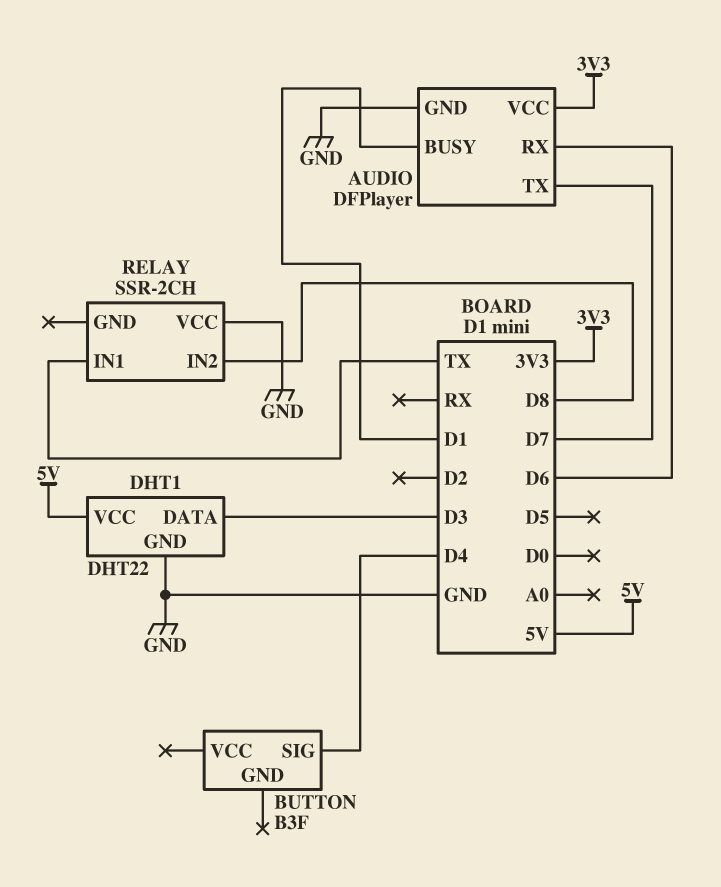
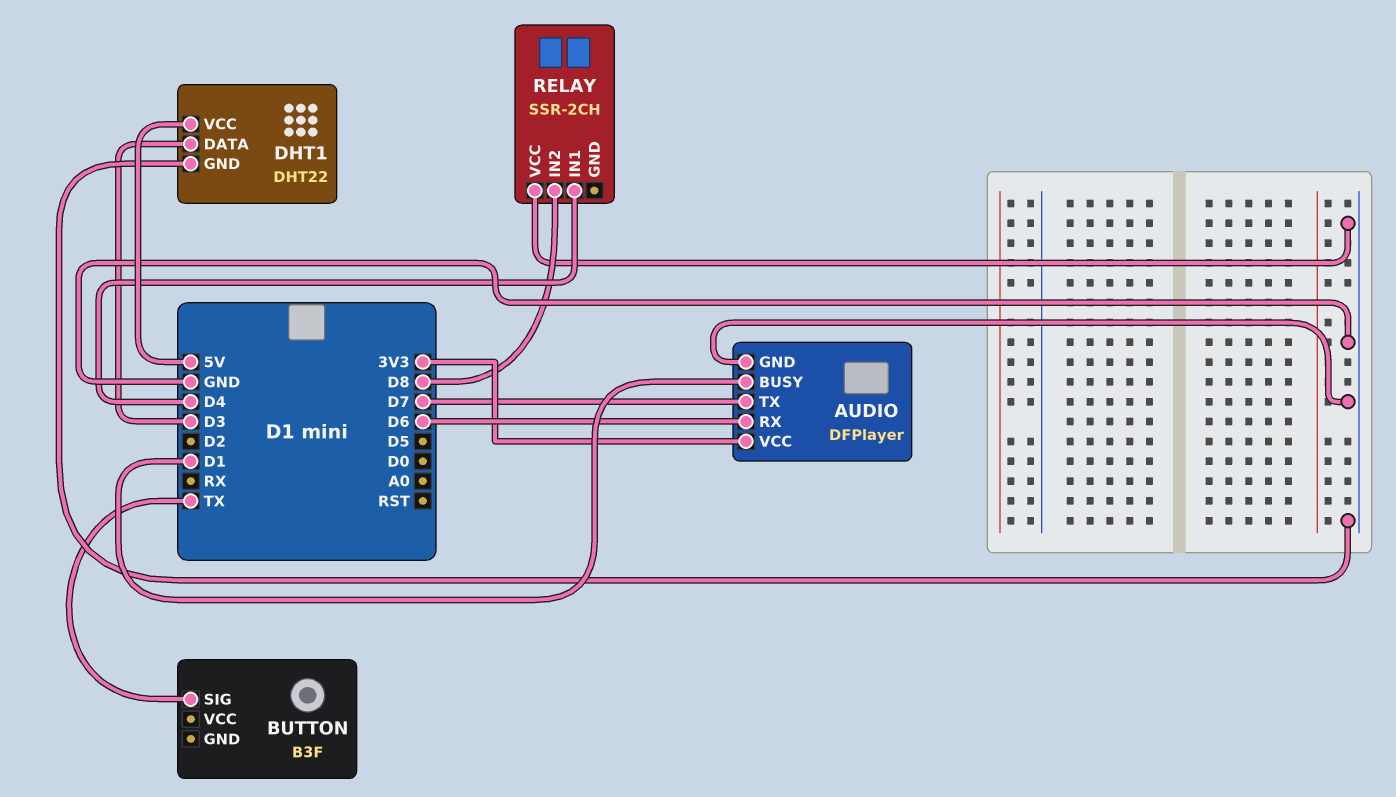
BUTTON pin SIG: D4 -> TX
RELAY pin IN1: TX -> D4

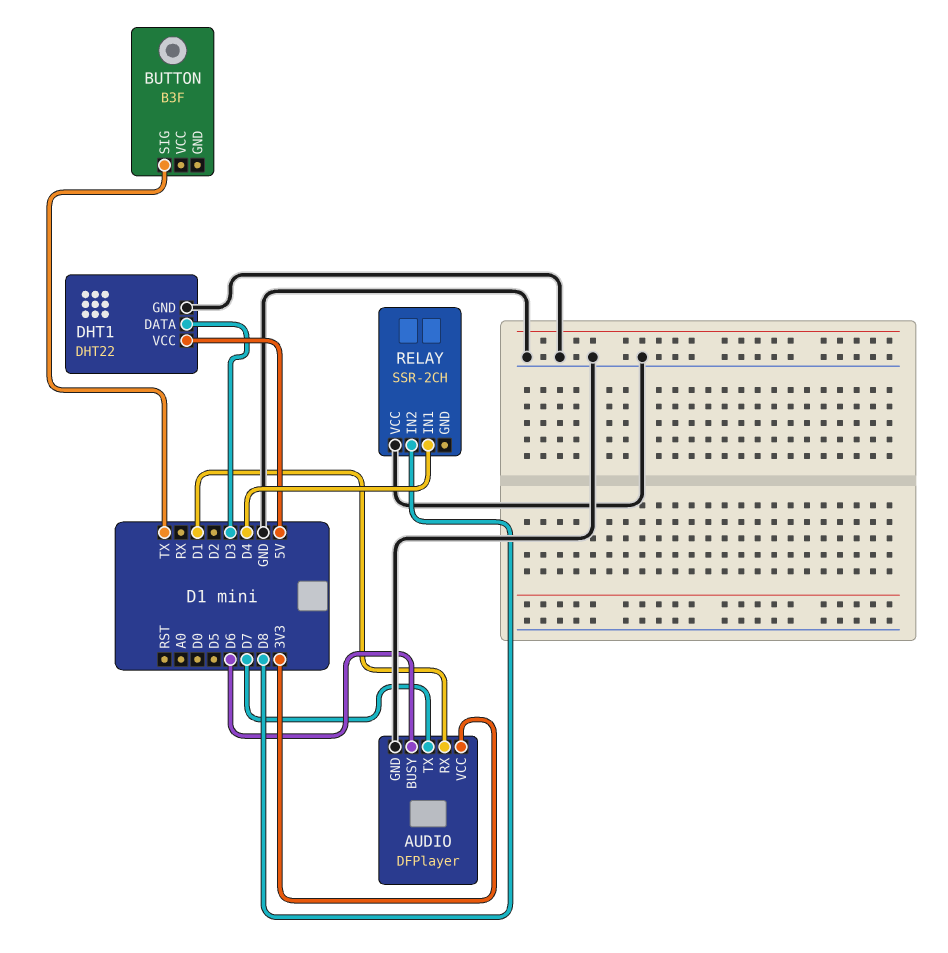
AUDIO pin BUSY: D1 -> D6
AUDIO pin RX: D6 -> D1

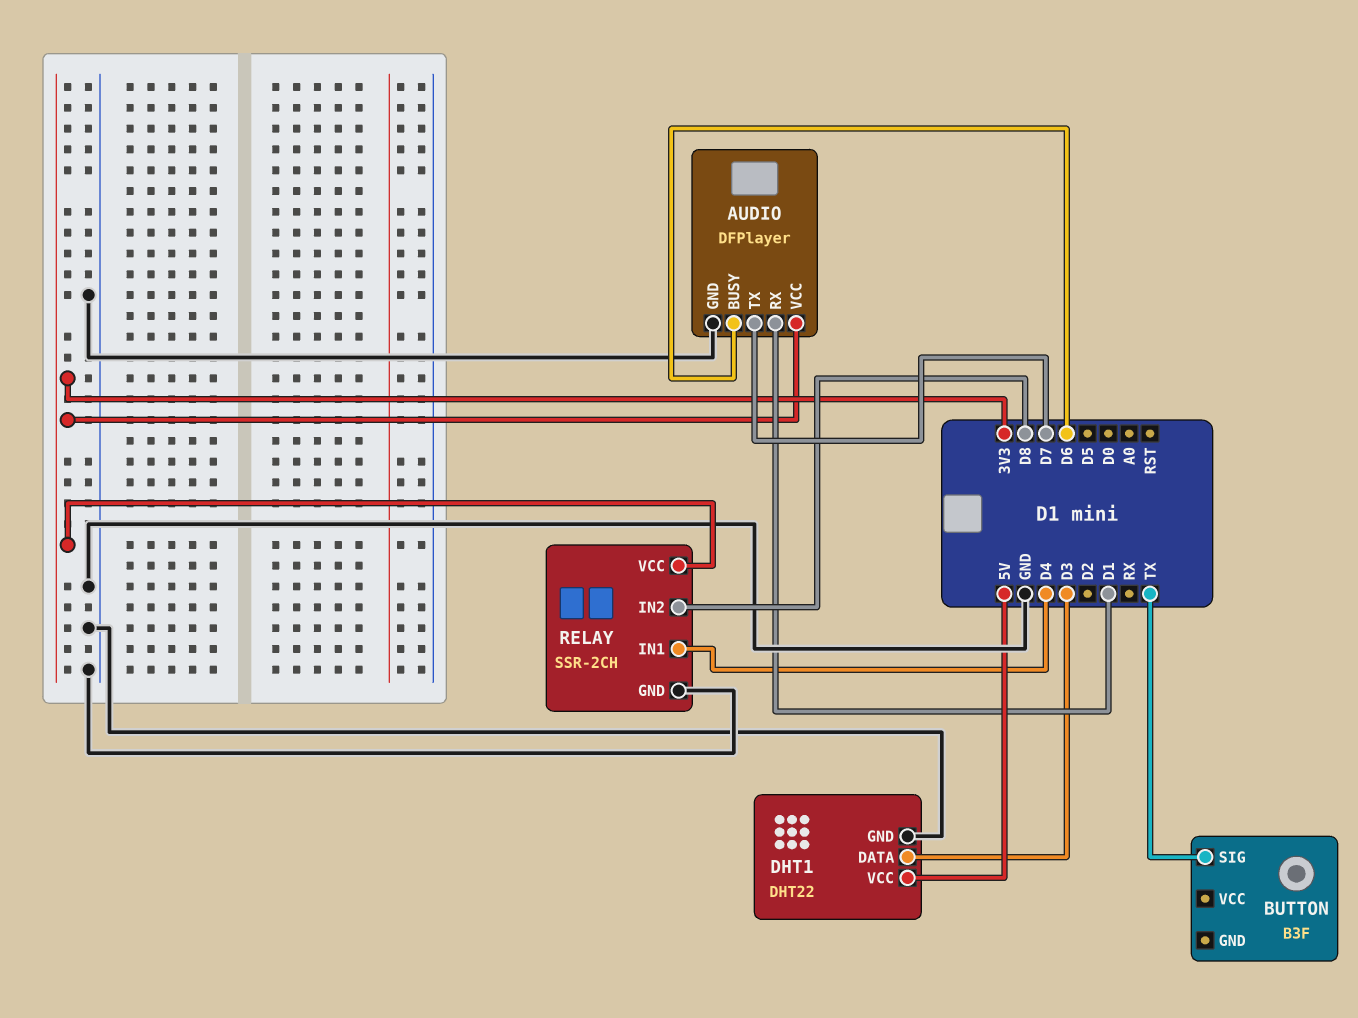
RELAY pin GND: none -> GND
RELAY pin VCC: GND -> 3V3

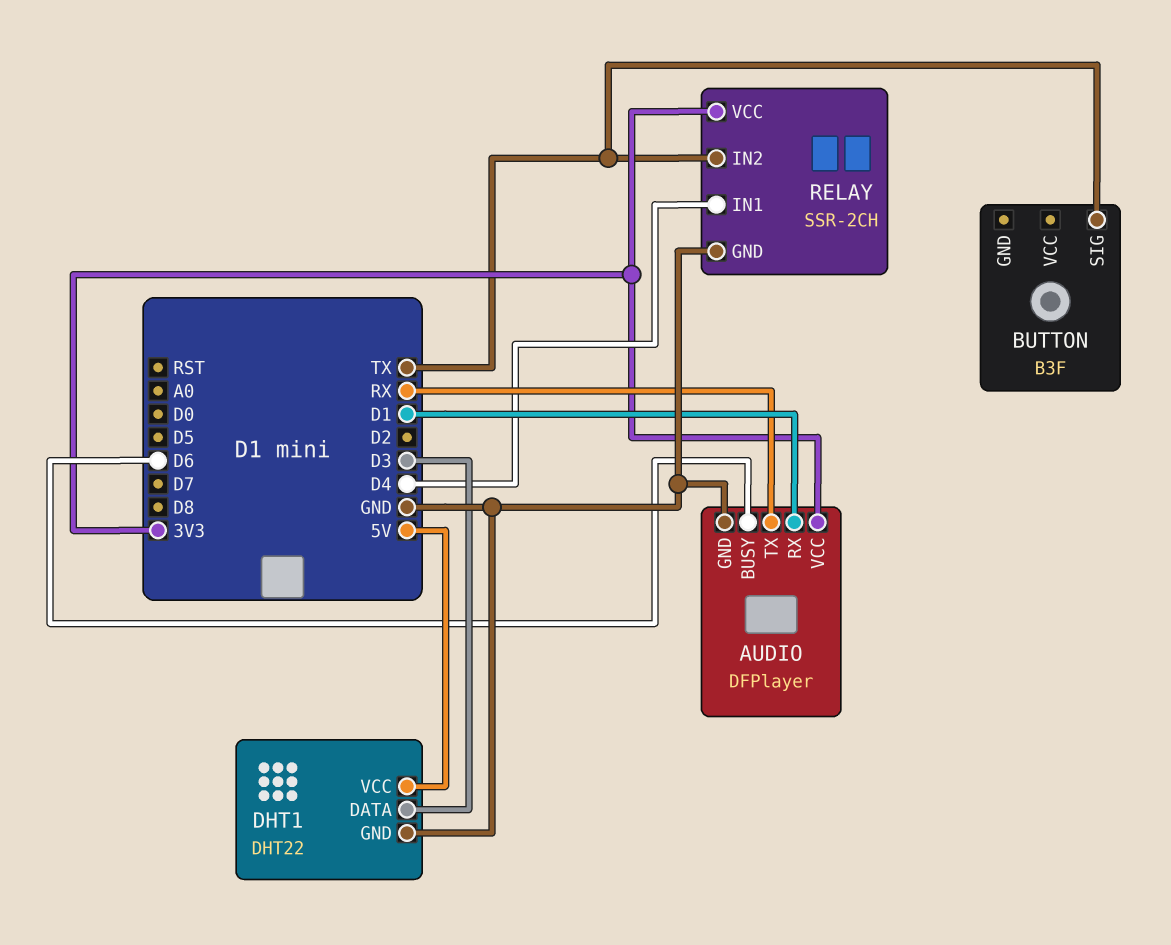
AUDIO pin TX: D7 -> RX
RELAY pin IN2: D8 -> TX

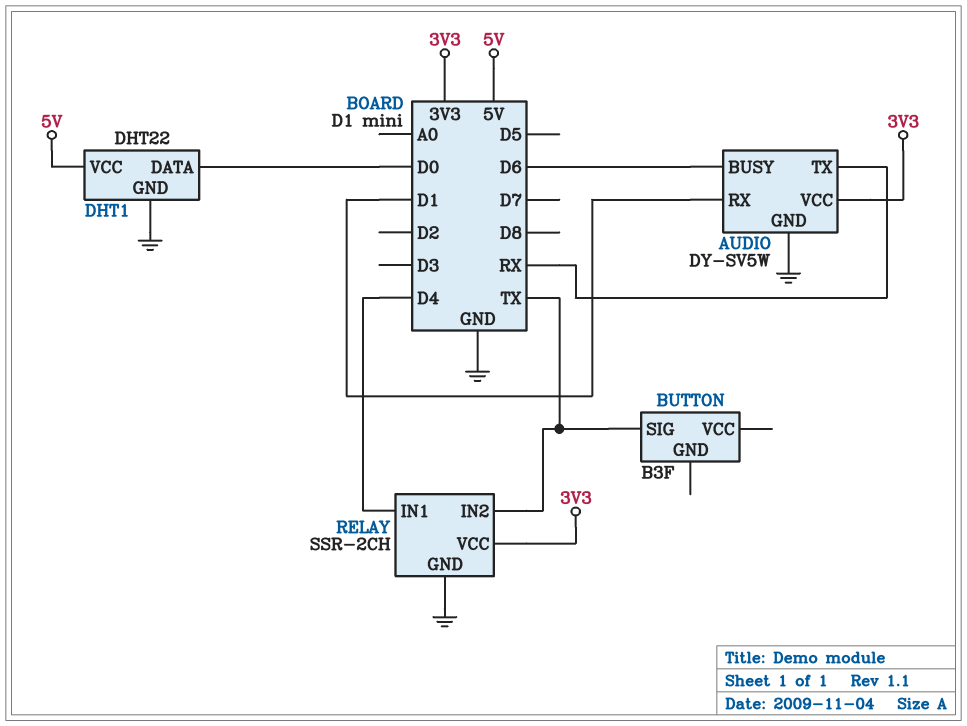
AUDIO: DFPlayer -> DY-SV5W
DHT1 pin DATA: D3 -> D0

